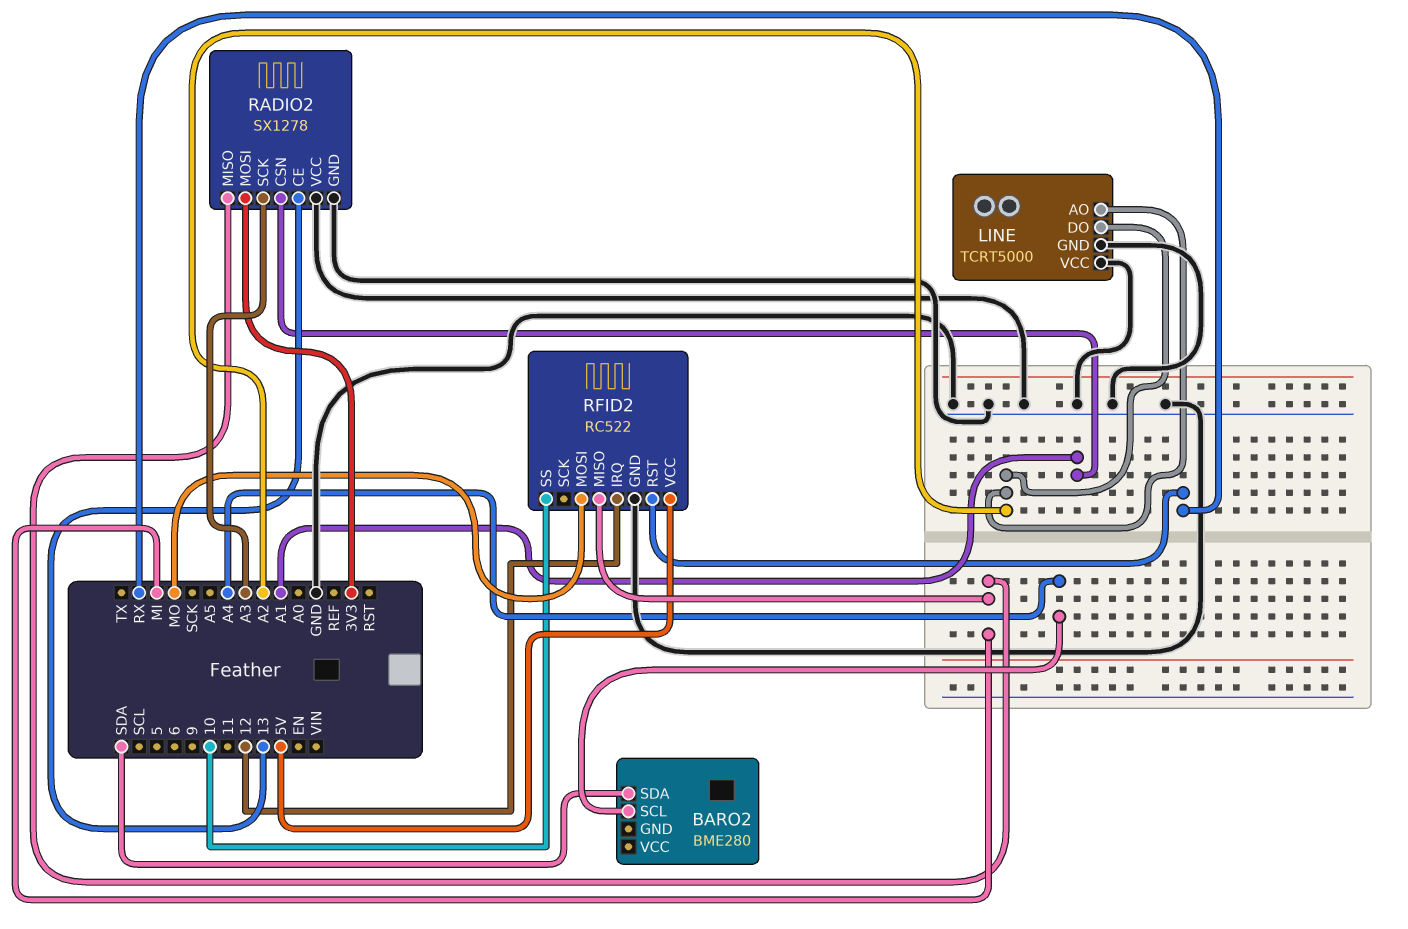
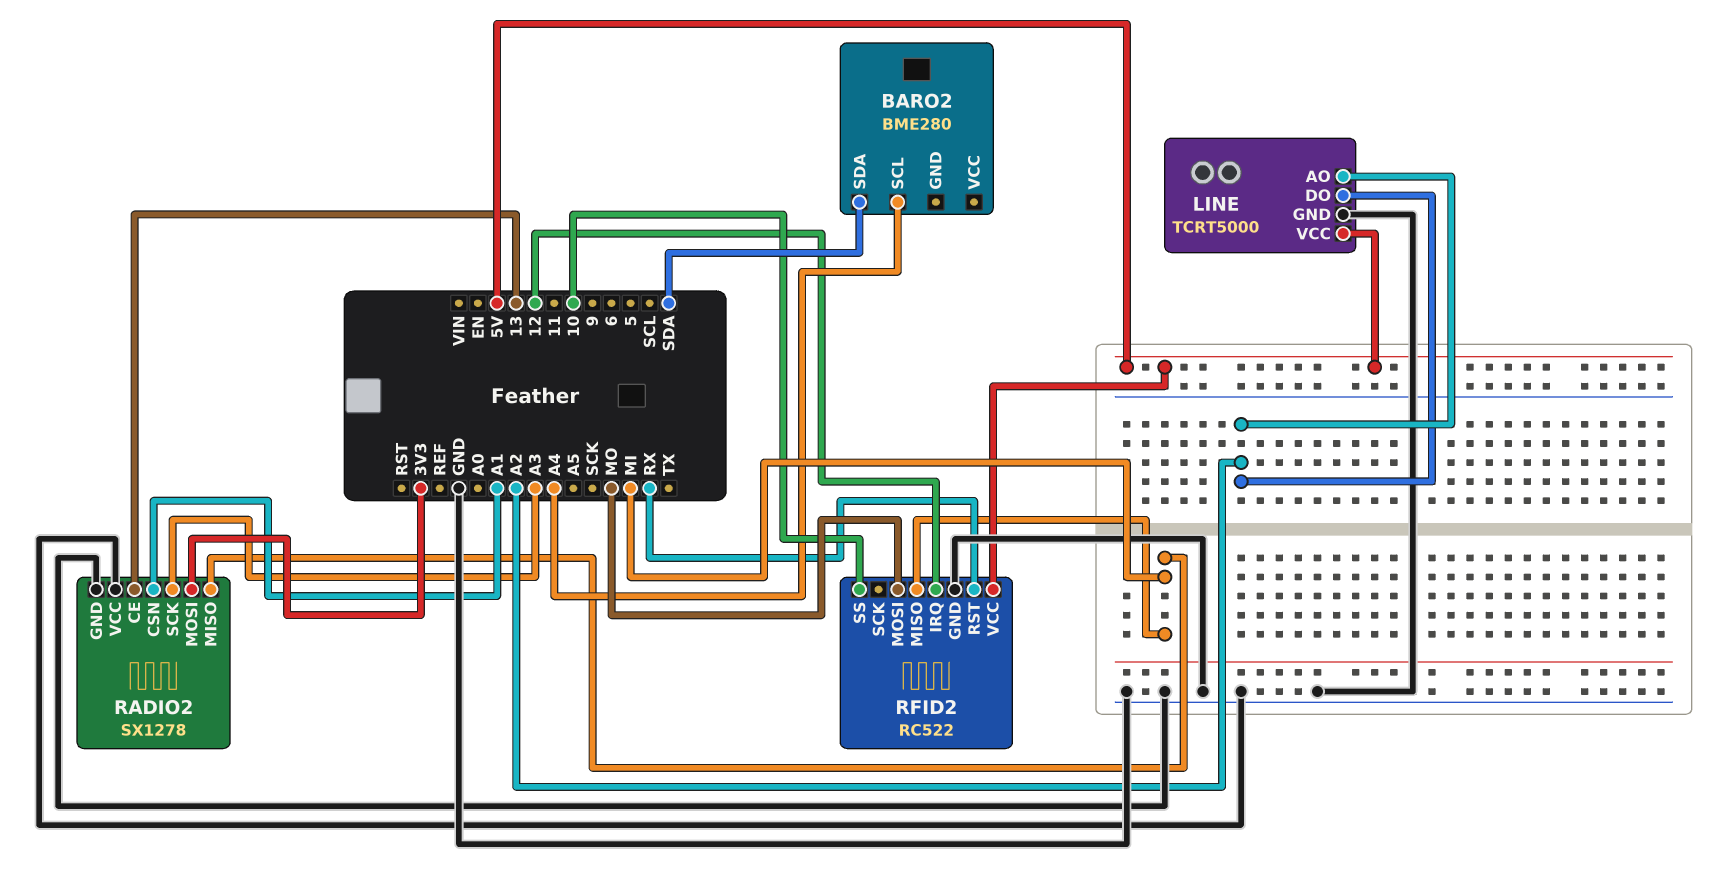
LINE pin VCC: GND -> 5V

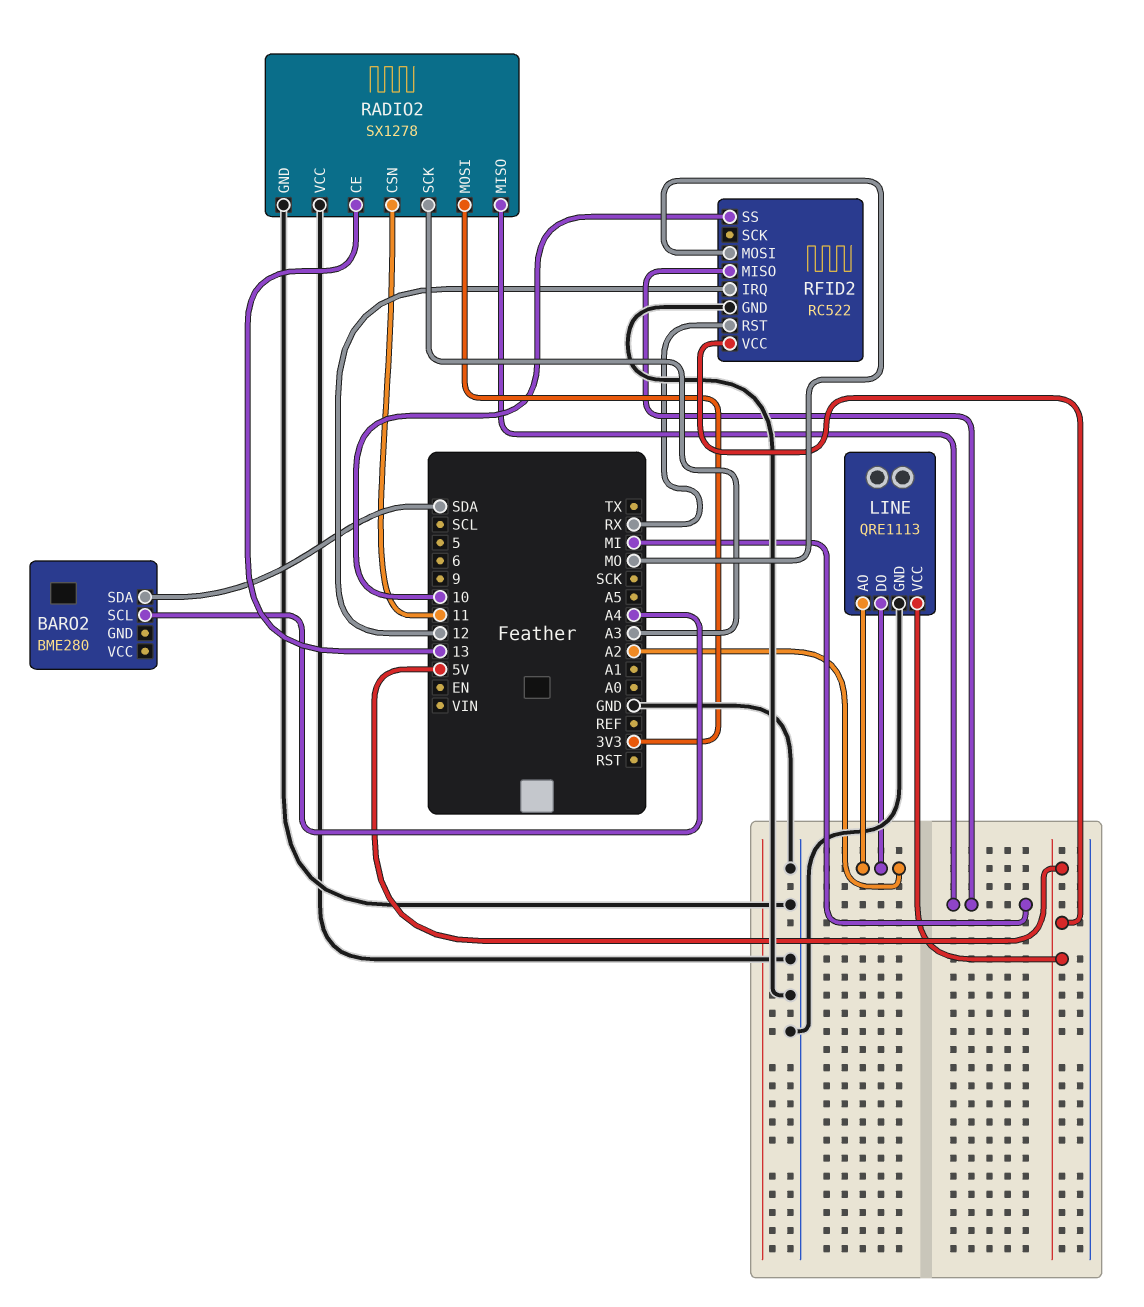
LINE: TCRT5000 -> QRE1113
RADIO2 pin CSN: A1 -> 11

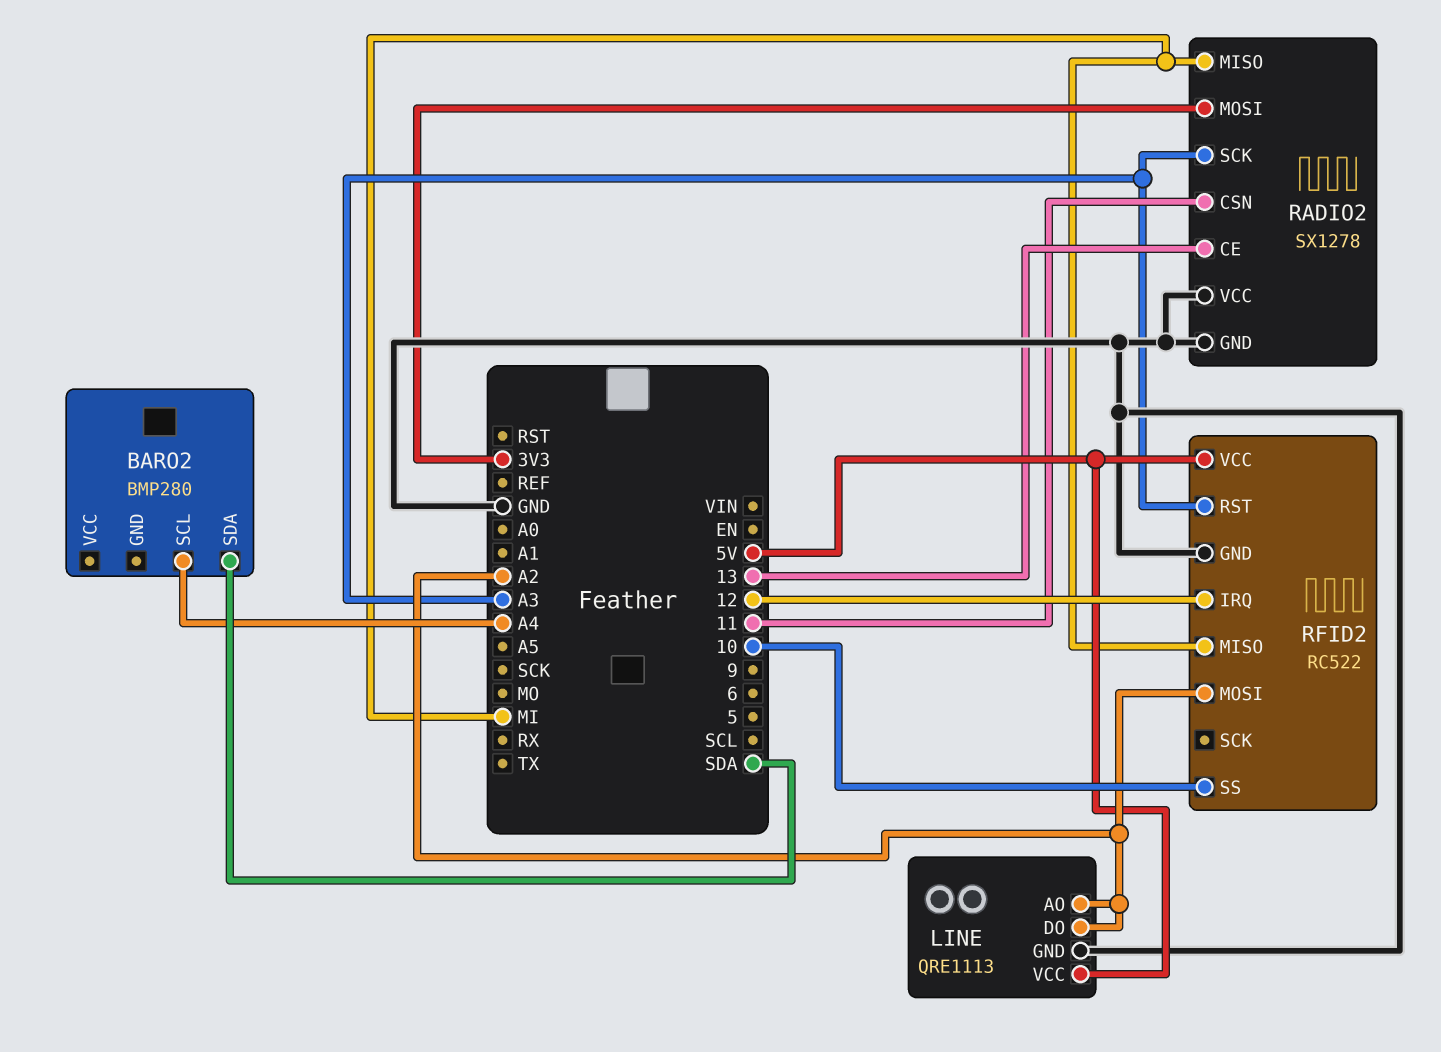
BARO2: BME280 -> BMP280
RFID2 pin MOSI: MO -> A2
RFID2 pin RST: RX -> A3

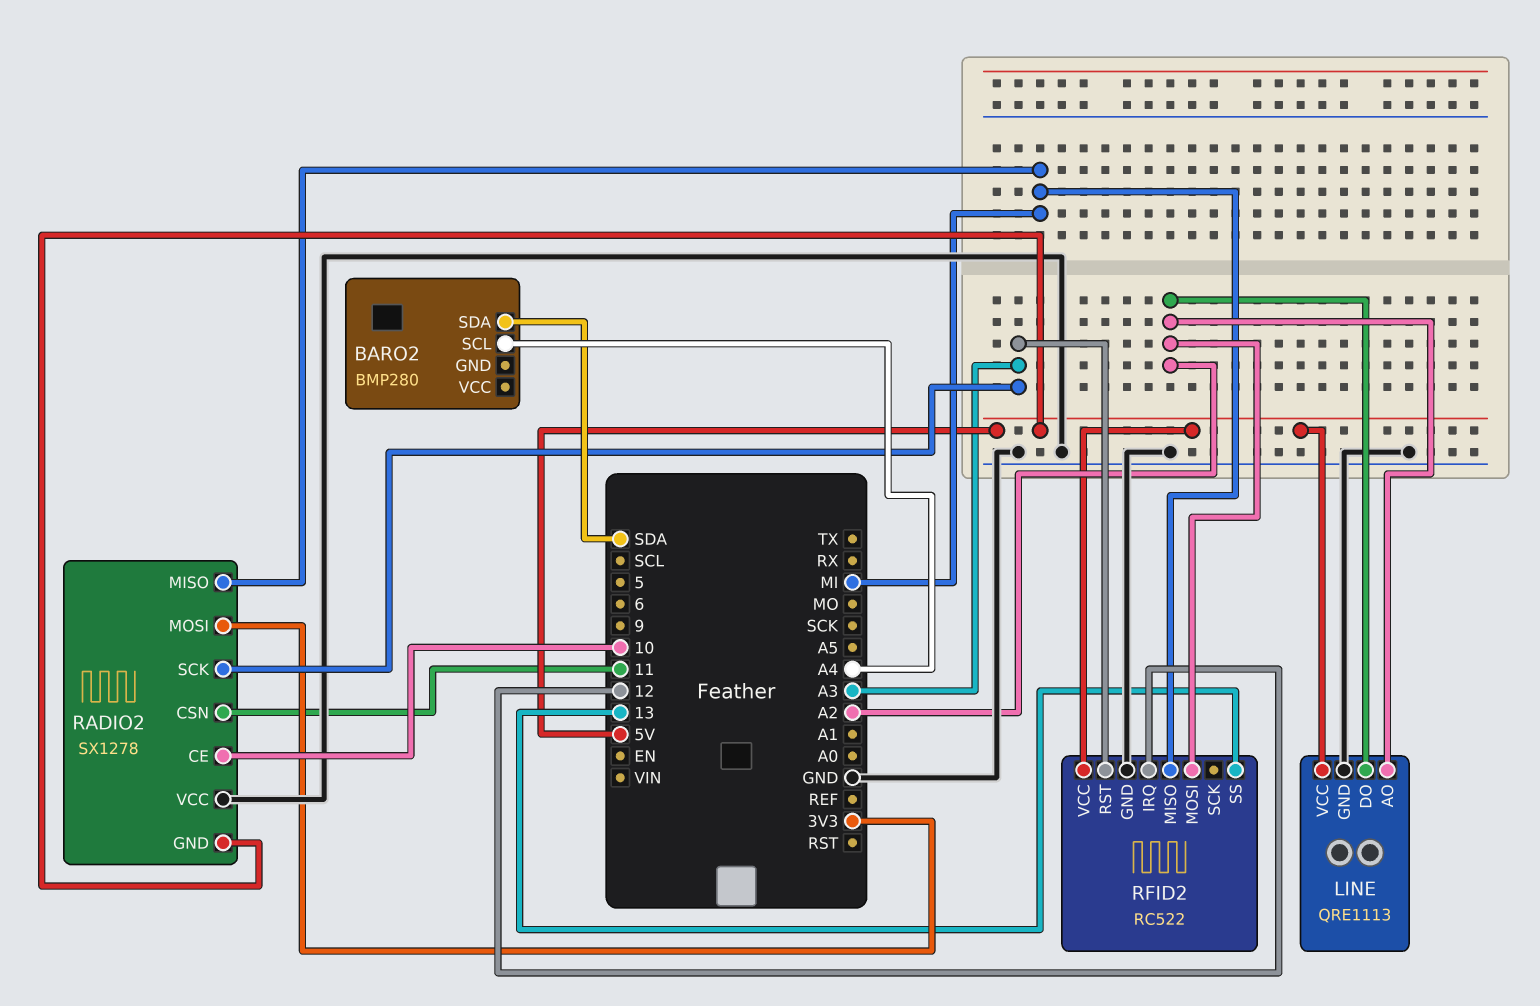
RADIO2 pin CE: 13 -> 10
RADIO2 pin GND: GND -> 5V
RFID2 pin SS: 10 -> 13

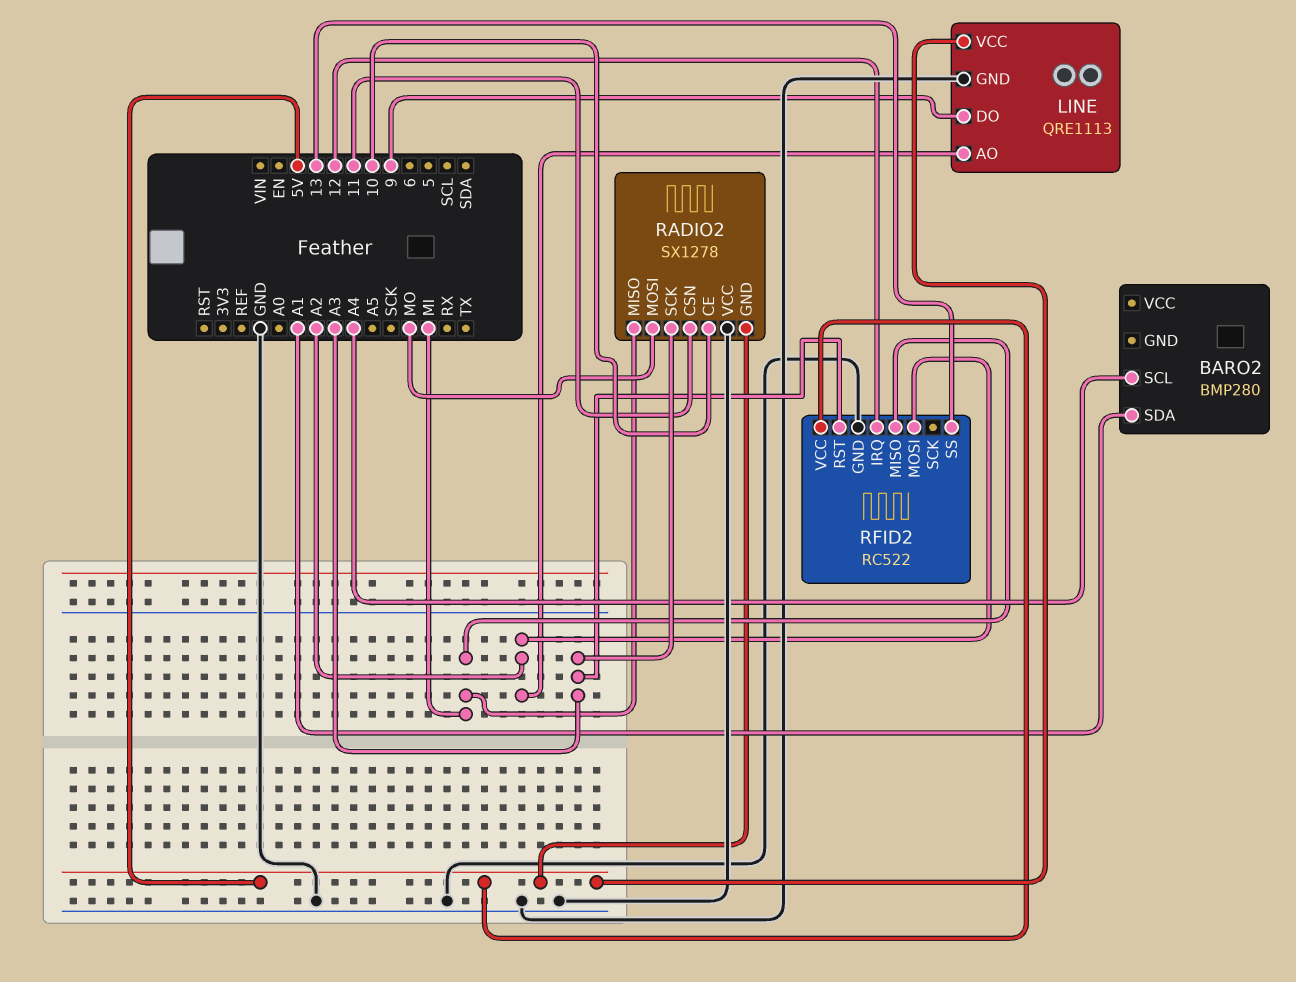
BARO2 pin SDA: SDA -> A1
LINE pin DO: A2 -> 9
RADIO2 pin MOSI: 3V3 -> MO

